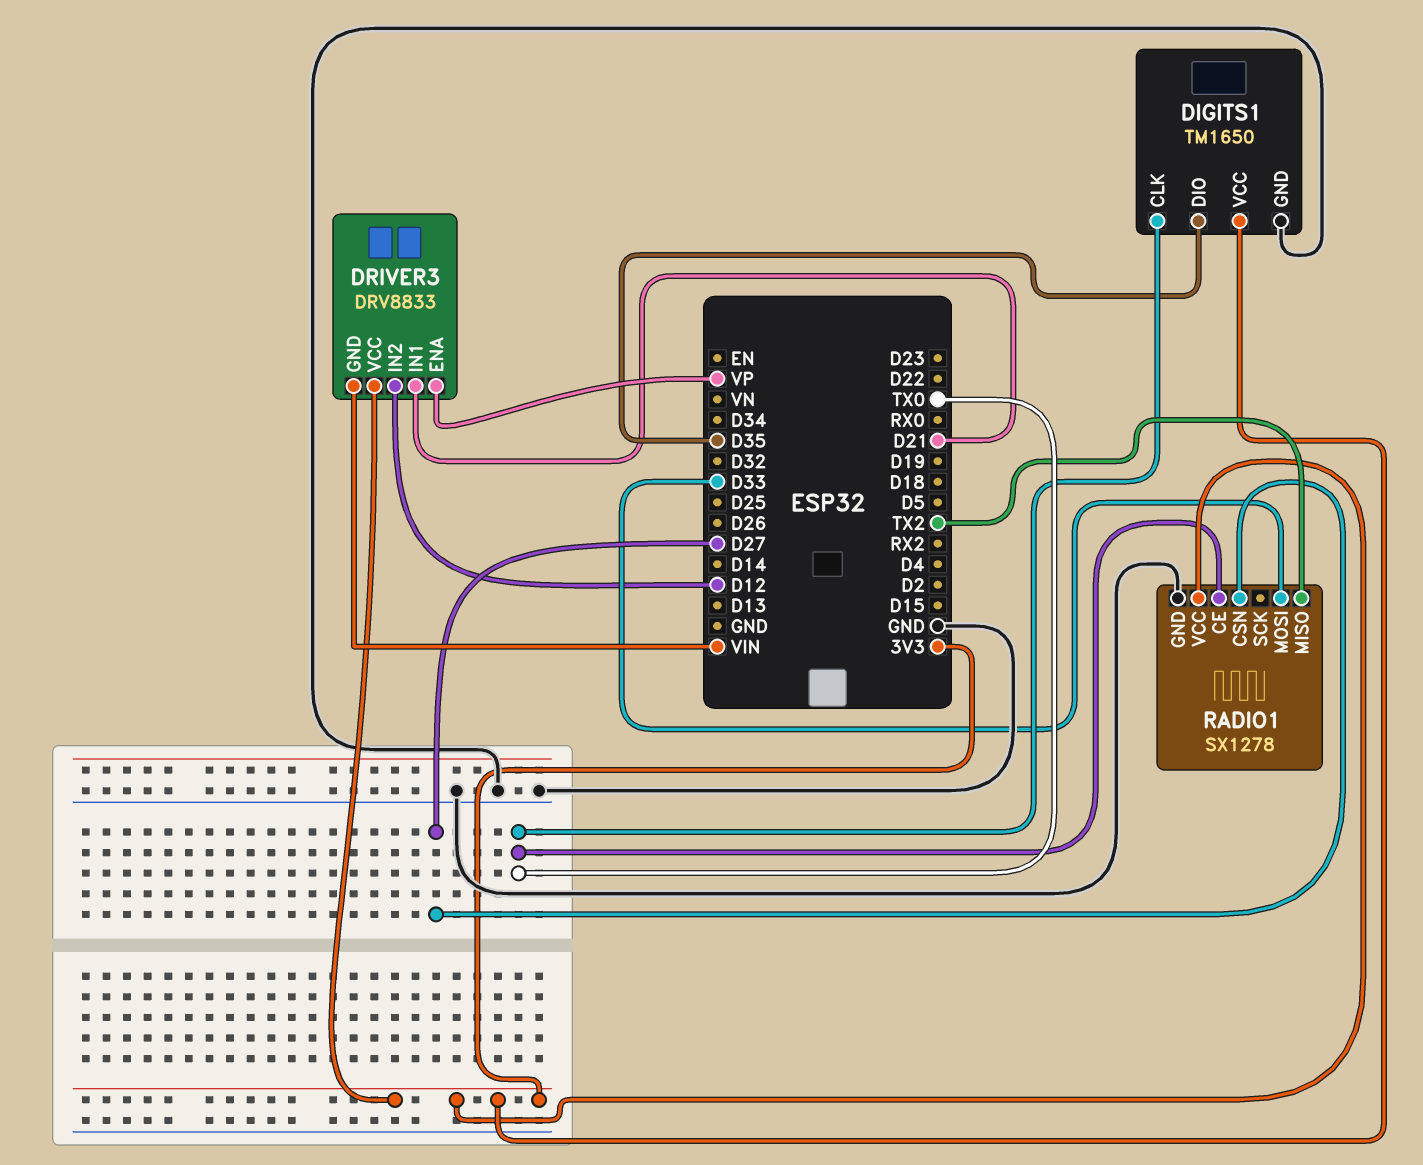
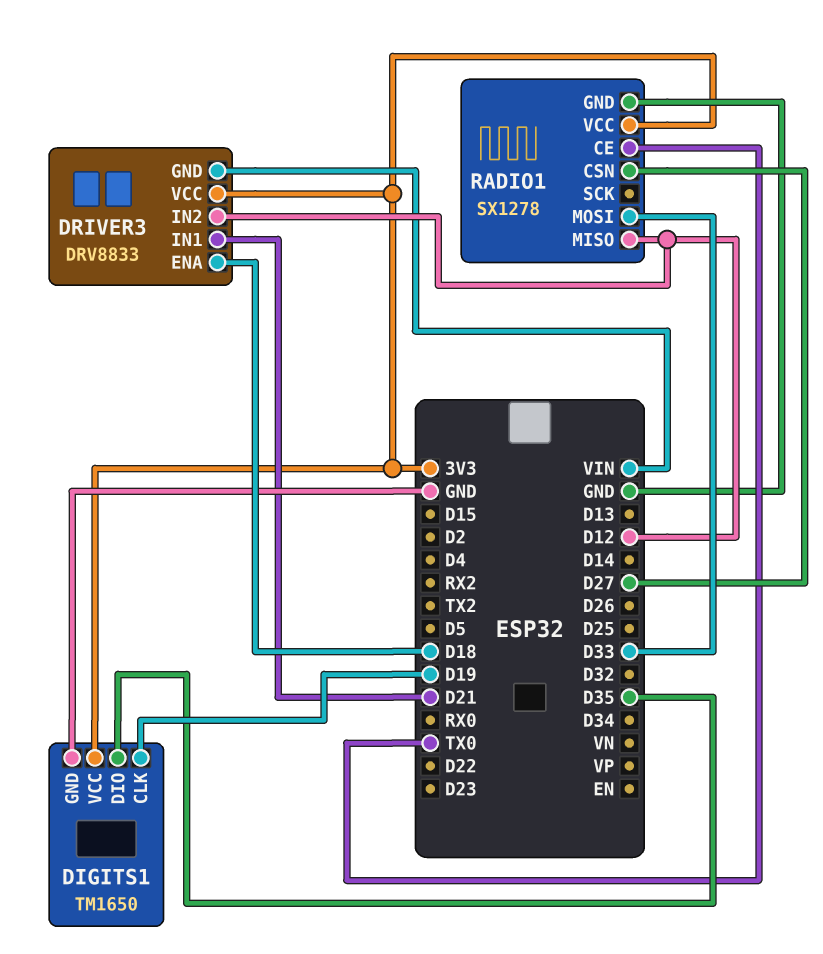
DIGITS1 pin CLK: TX0 -> D19
DRIVER3 pin ENA: VP -> D18
RADIO1 pin MISO: TX2 -> D12

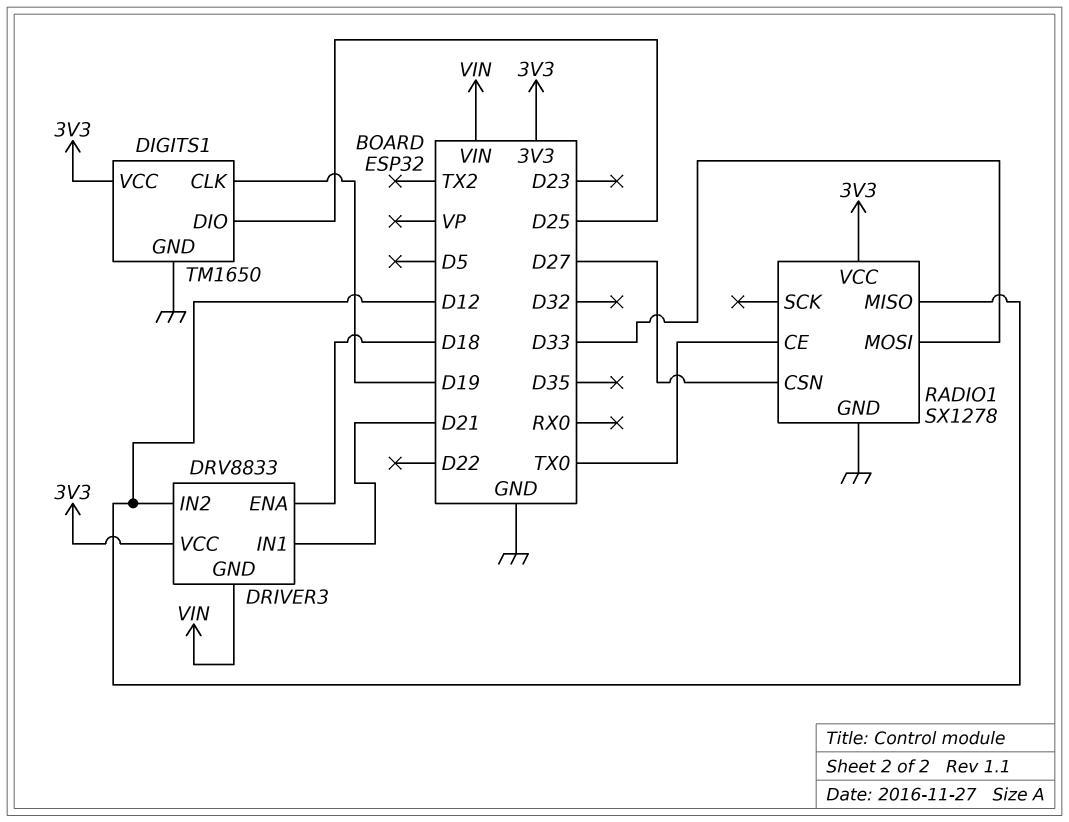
DIGITS1 pin DIO: D35 -> D25

